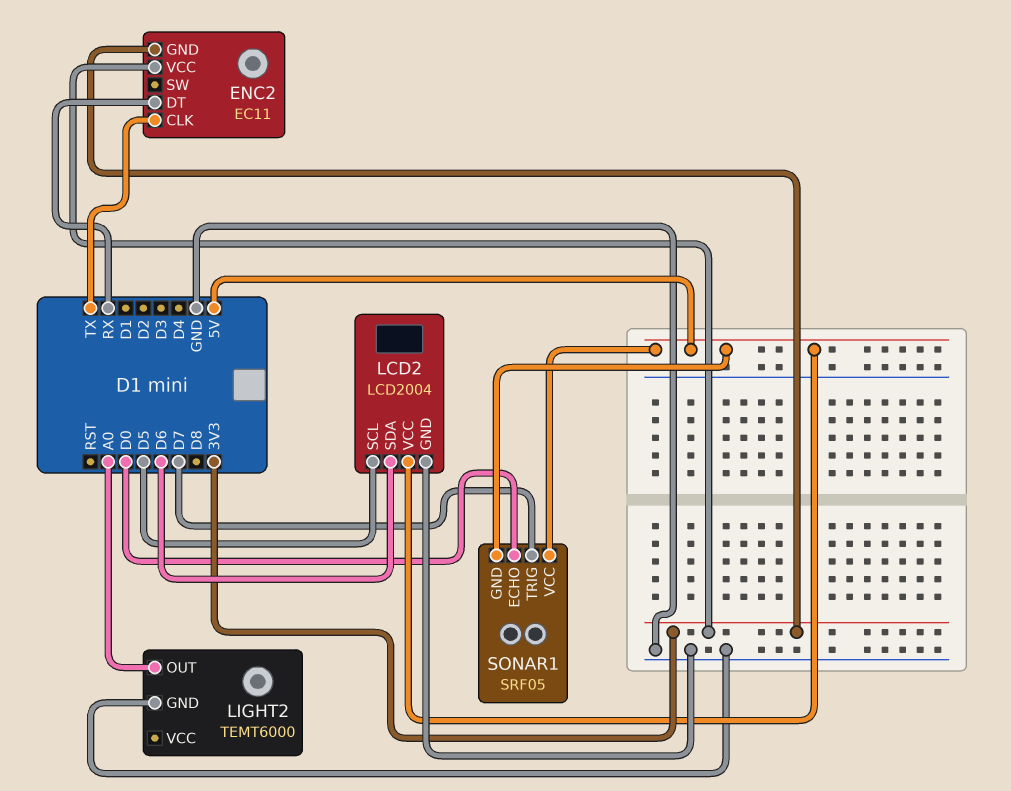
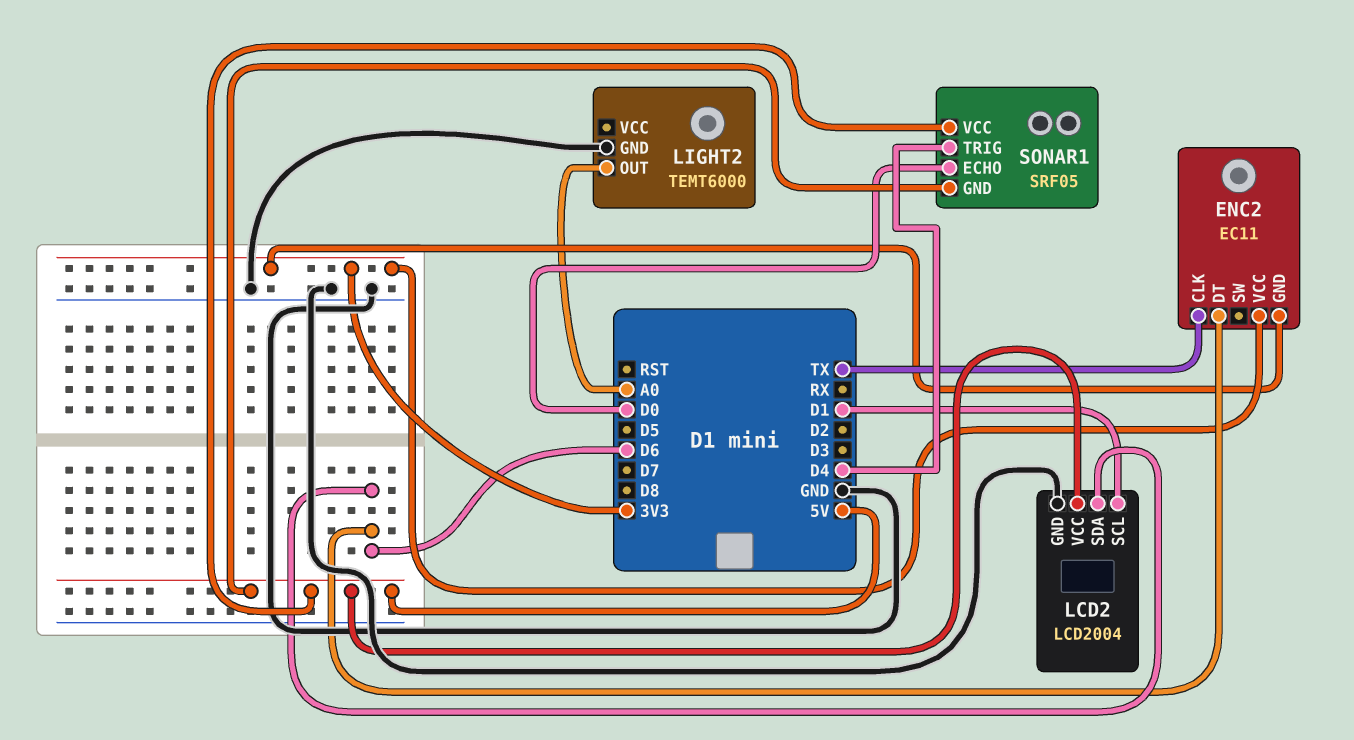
ENC2 pin DT: RX -> D6
LCD2 pin SCL: D5 -> D1
SONAR1 pin TRIG: D7 -> D4

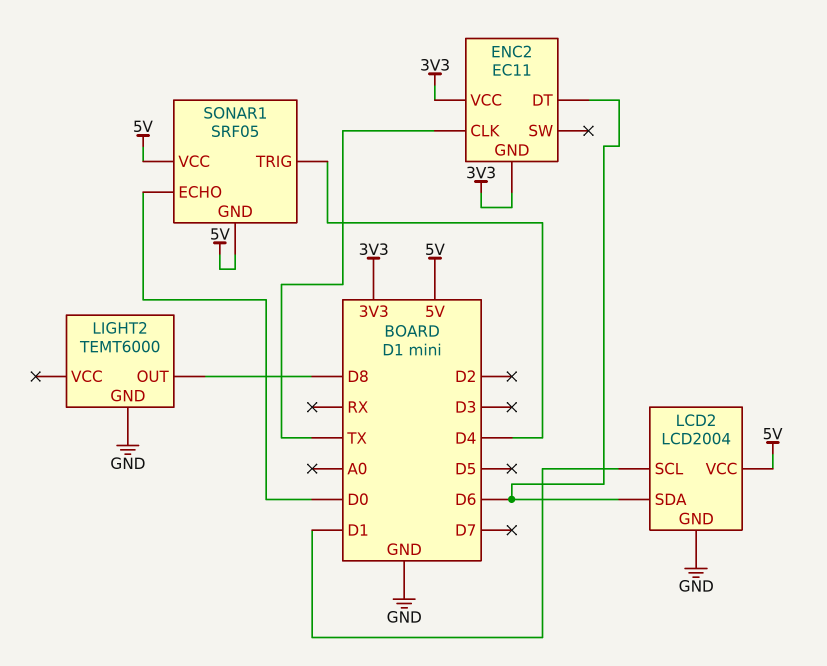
LIGHT2 pin OUT: A0 -> D8

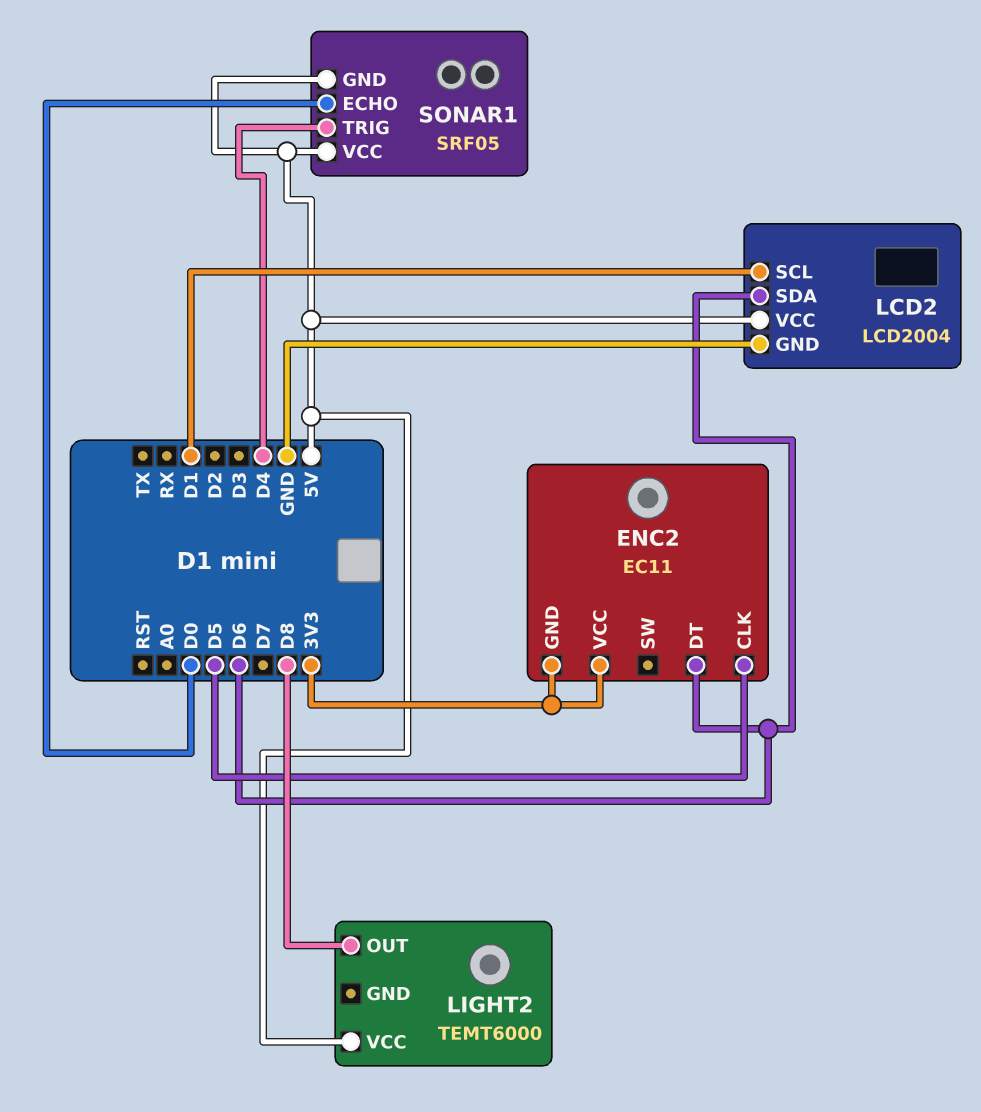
ENC2 pin CLK: TX -> D5
LIGHT2 pin GND: GND -> none
LIGHT2 pin VCC: none -> 5V

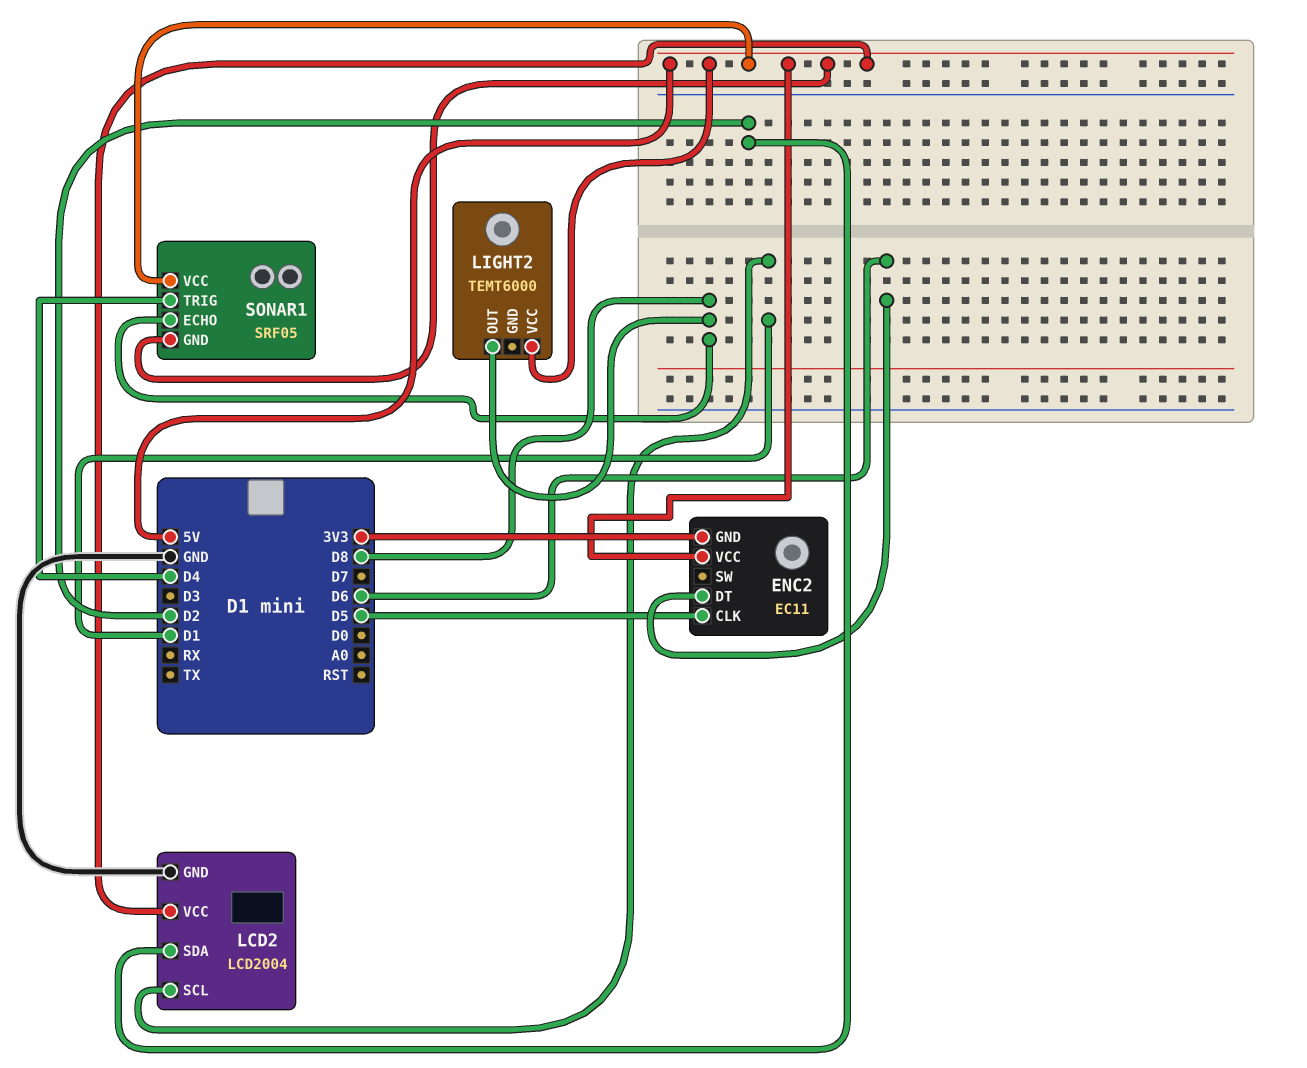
ENC2 pin VCC: 3V3 -> 5V
LCD2 pin SDA: D6 -> D2
SONAR1 pin ECHO: D0 -> D8

